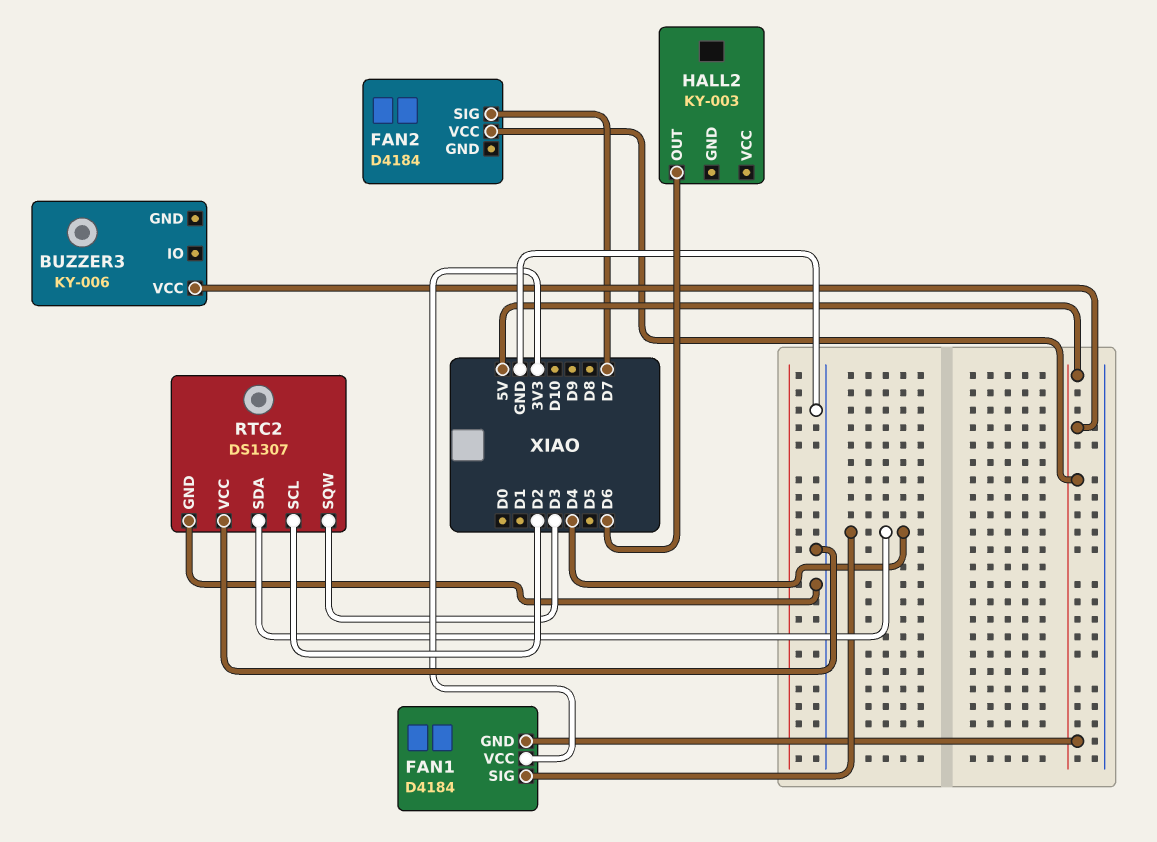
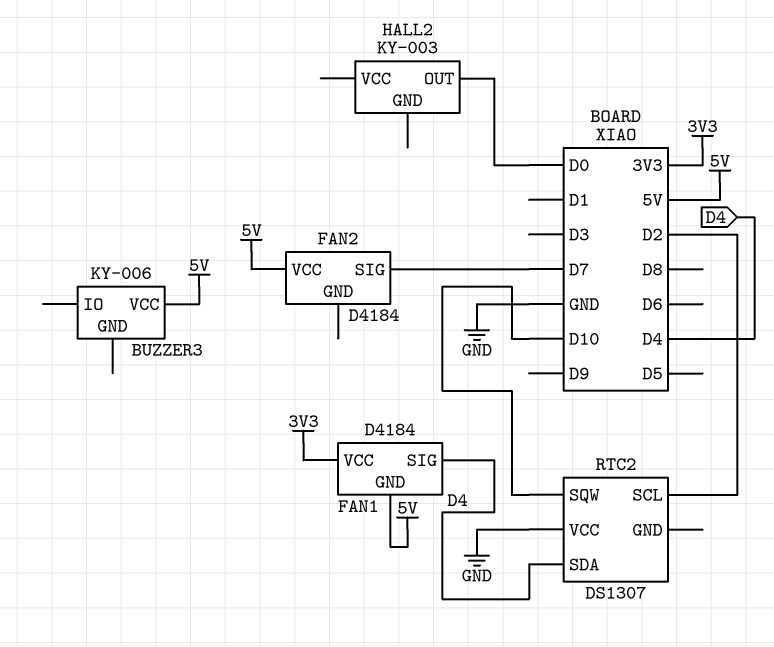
HALL2 pin OUT: D6 -> D0
RTC2 pin GND: GND -> none
RTC2 pin SQW: D3 -> D10

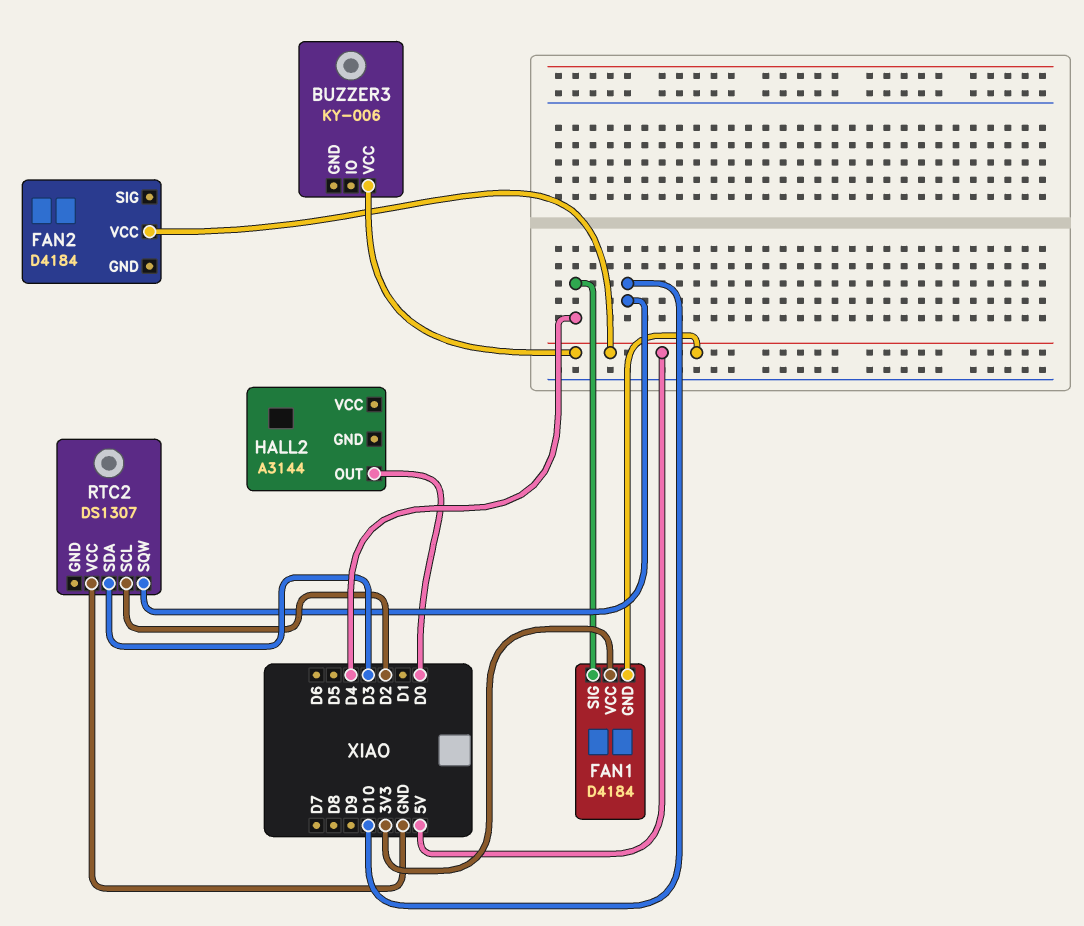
FAN2 pin SIG: D7 -> none
HALL2: KY-003 -> A3144
RTC2 pin SDA: D4 -> D3

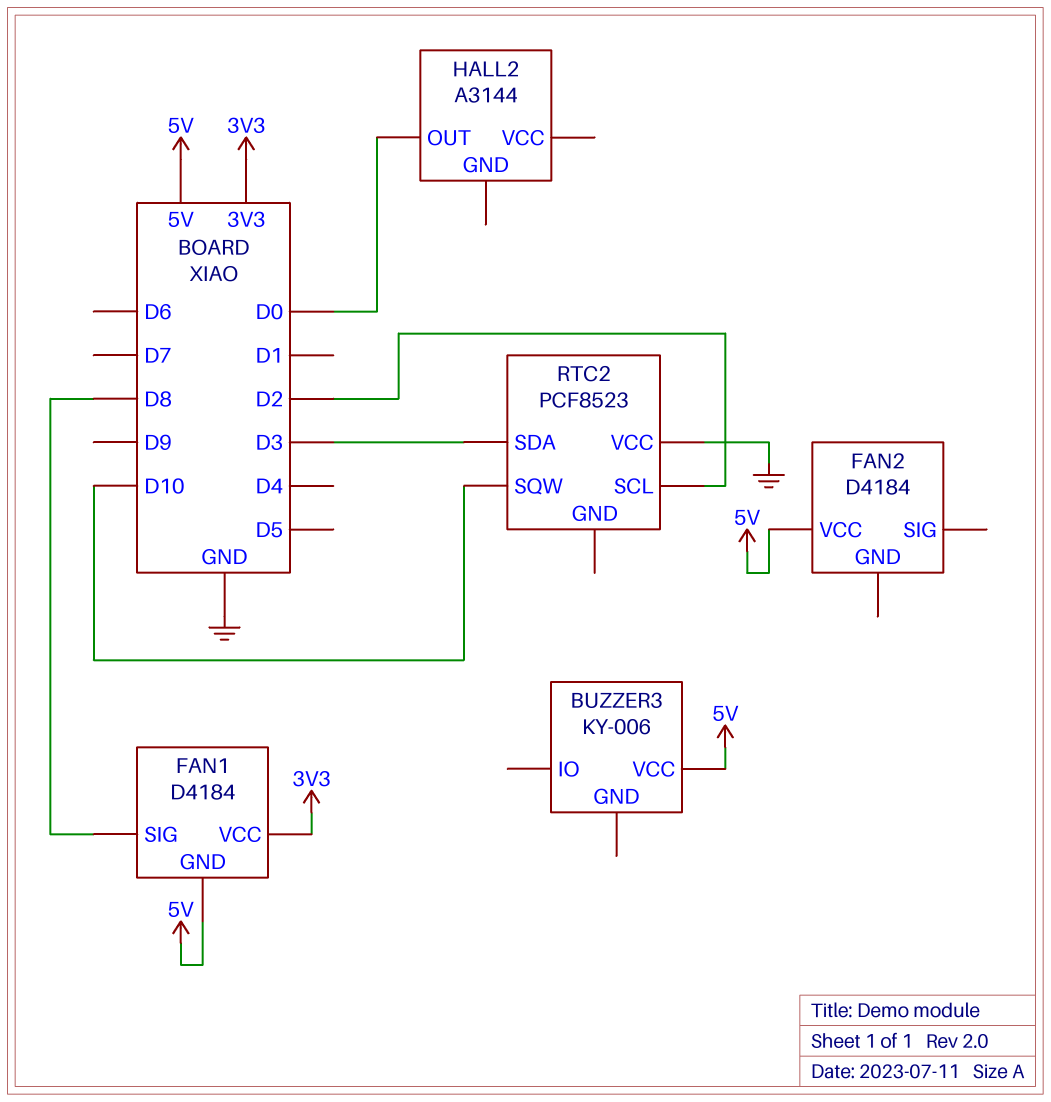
FAN1 pin SIG: D4 -> D8
RTC2: DS1307 -> PCF8523

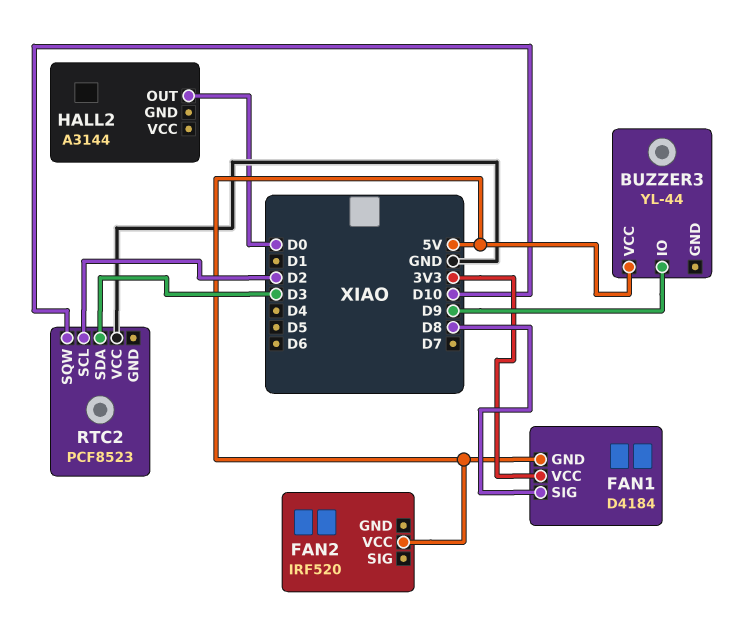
BUZZER3: KY-006 -> YL-44
BUZZER3 pin IO: none -> D9
FAN2: D4184 -> IRF520

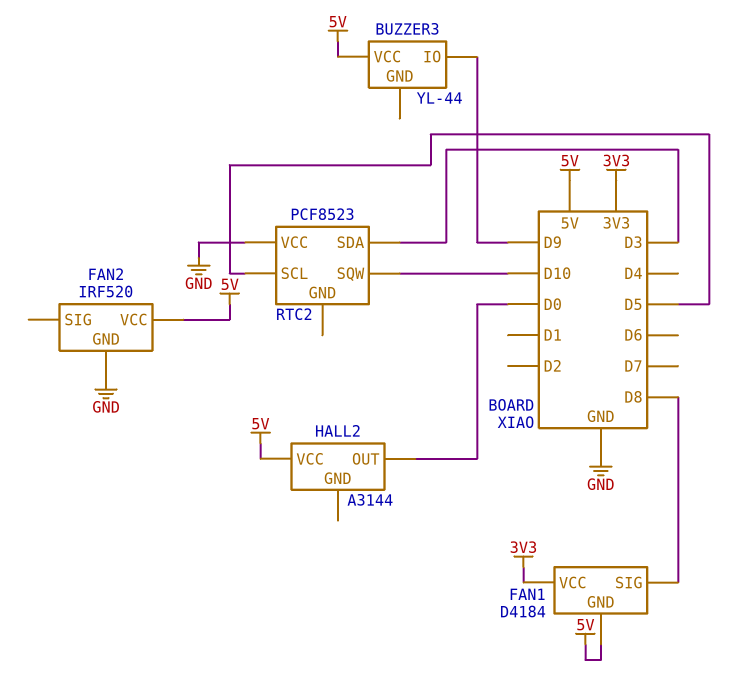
FAN2 pin GND: none -> GND
HALL2 pin VCC: none -> 5V
RTC2 pin SCL: D2 -> D5

